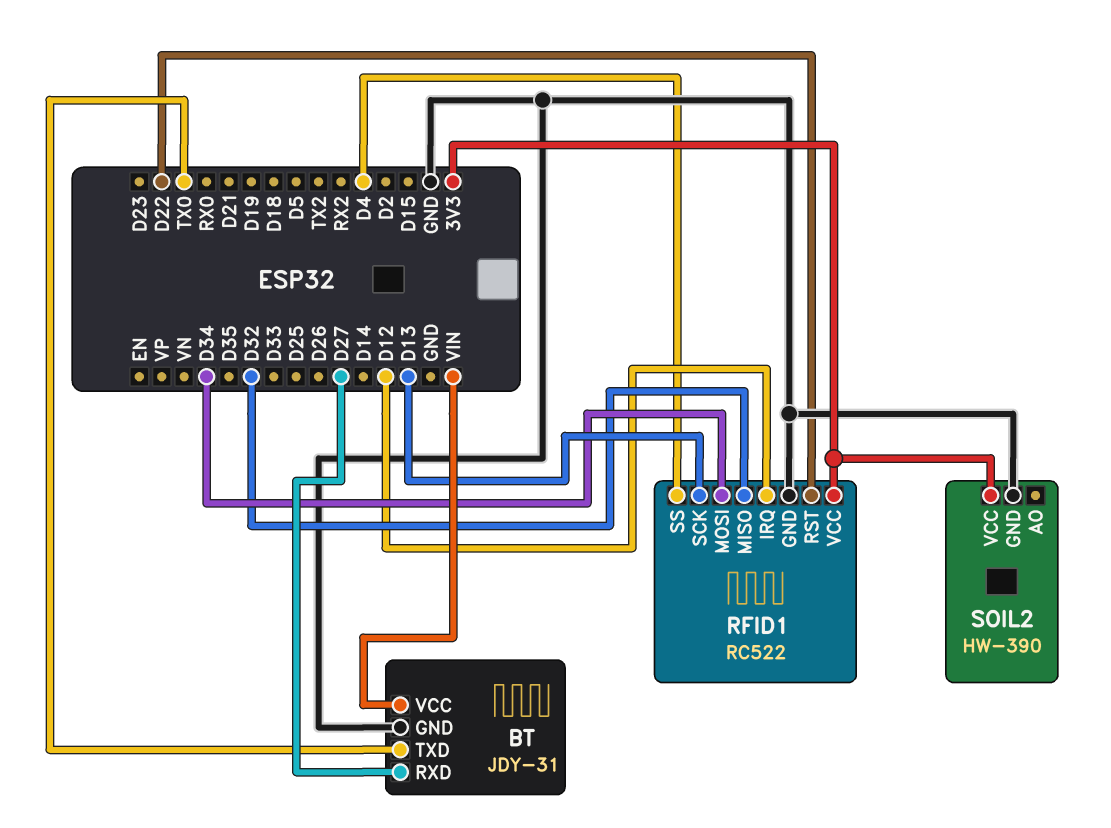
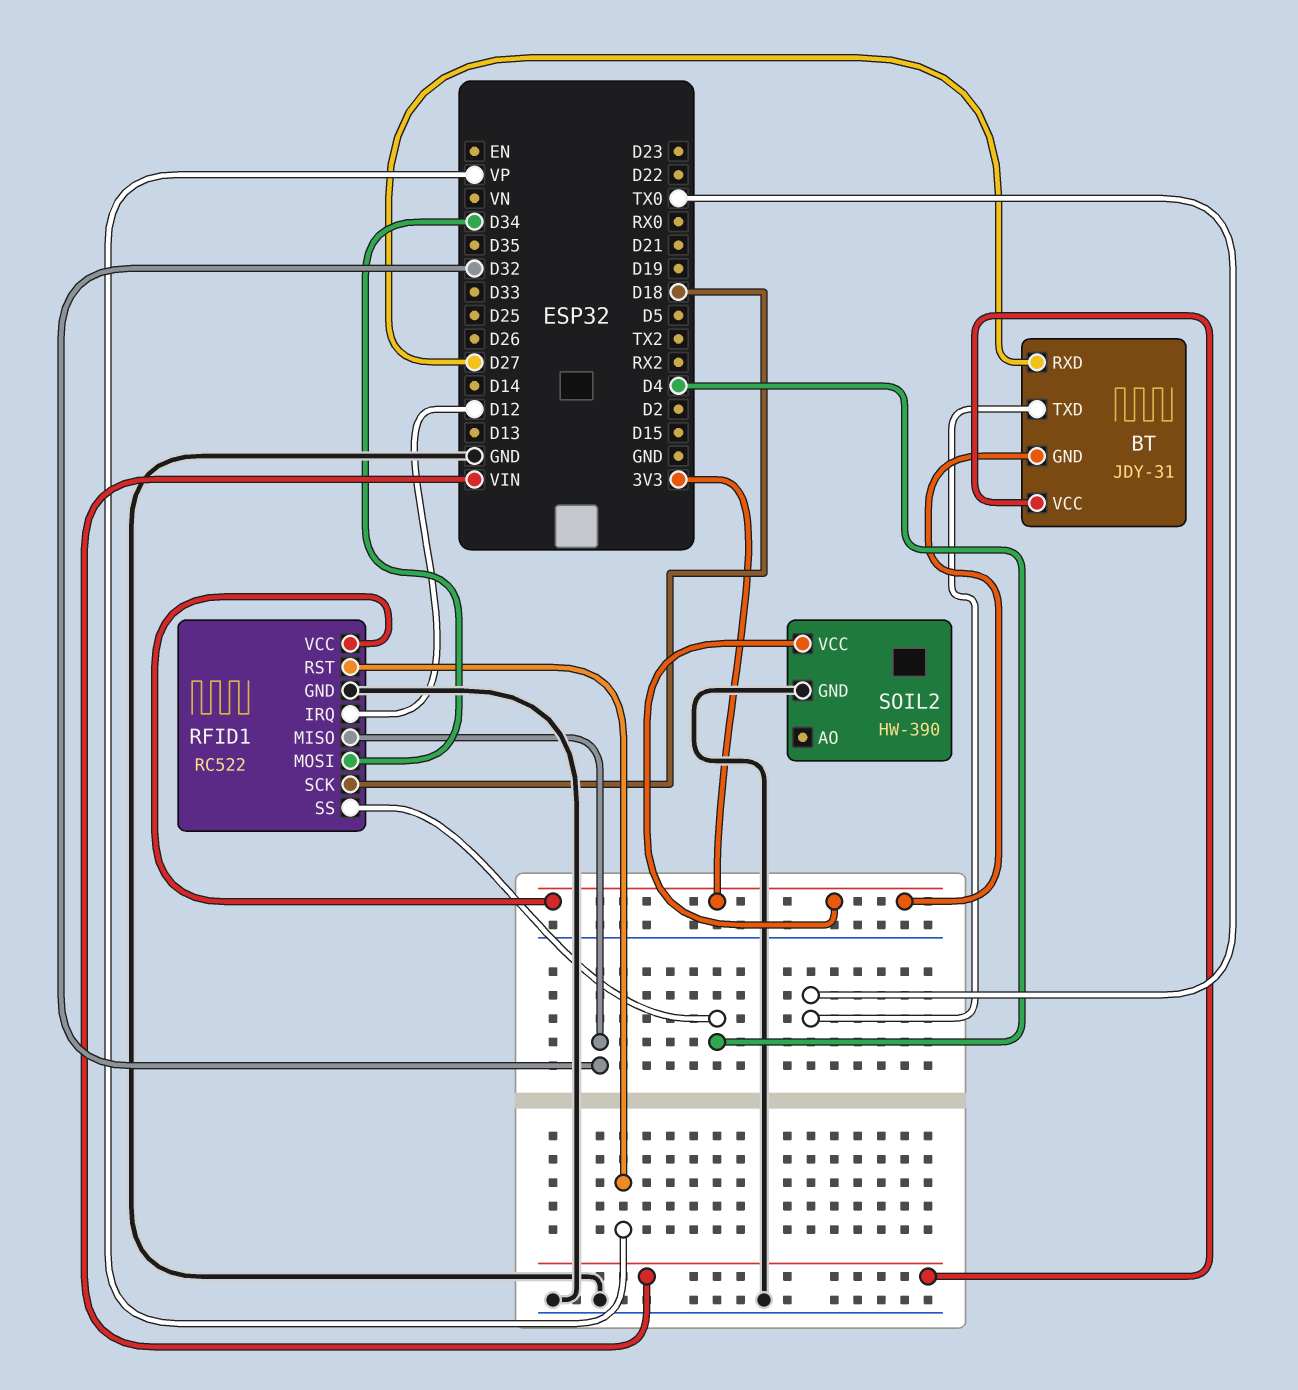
BT pin GND: GND -> 3V3
RFID1 pin RST: D22 -> VP
RFID1 pin SCK: D13 -> D18

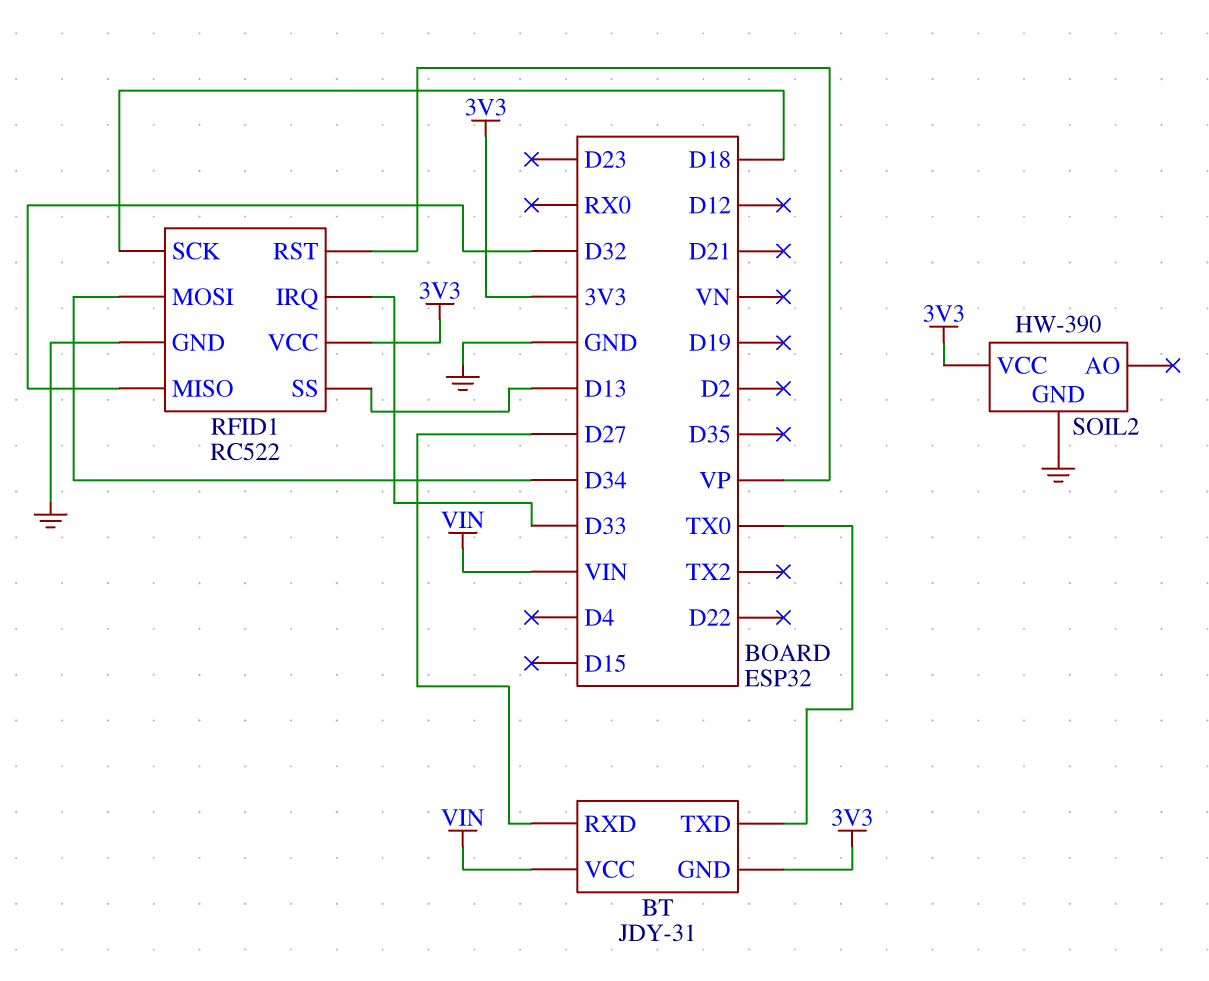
RFID1 pin IRQ: D12 -> D33
RFID1 pin SS: D4 -> D13

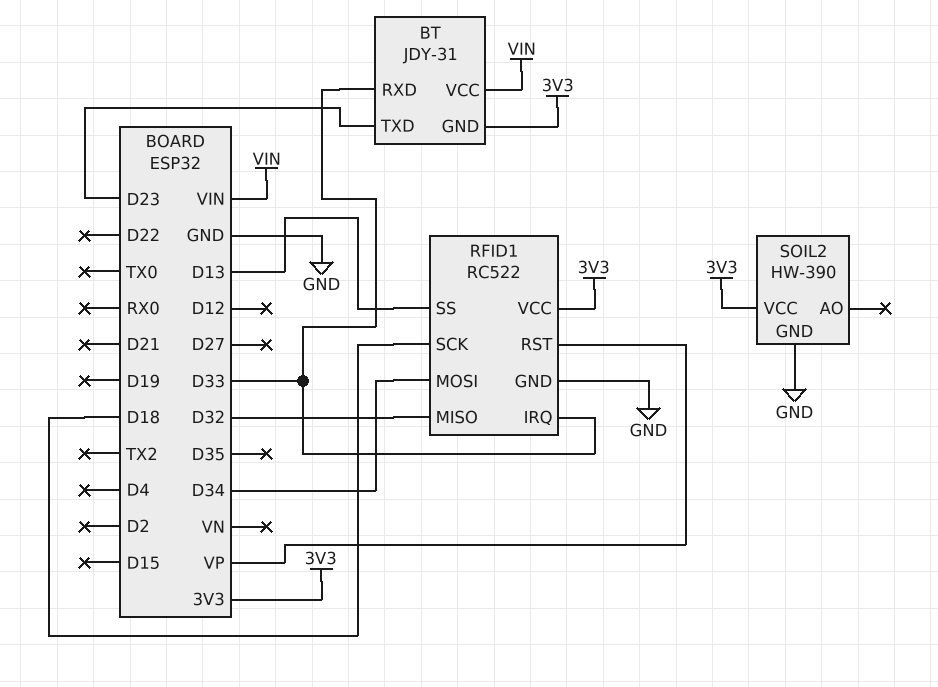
BT pin RXD: D27 -> D33
BT pin TXD: TX0 -> D23

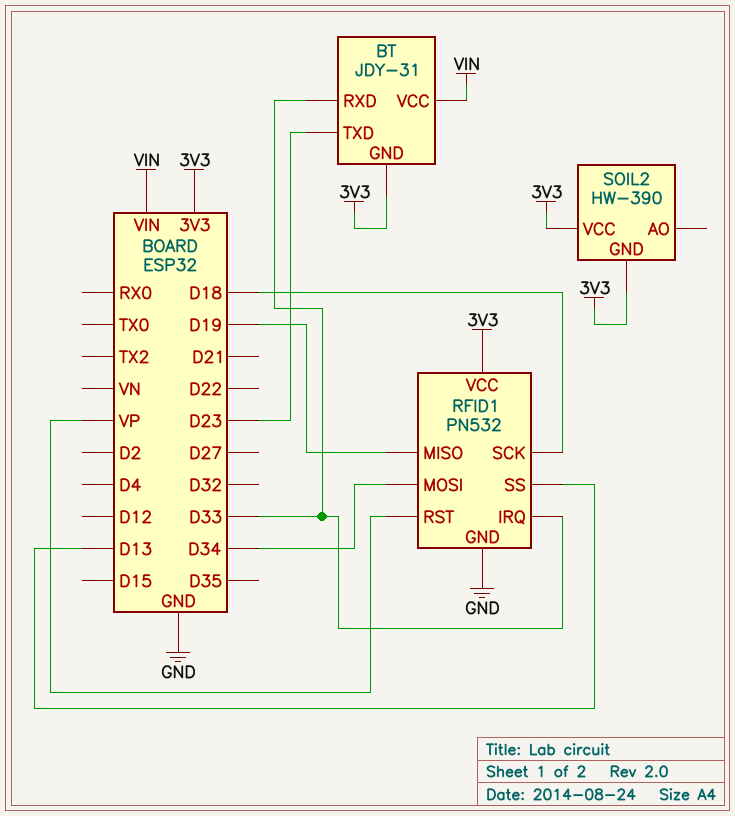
RFID1: RC522 -> PN532
RFID1 pin MISO: D32 -> D19
SOIL2 pin GND: GND -> 3V3

